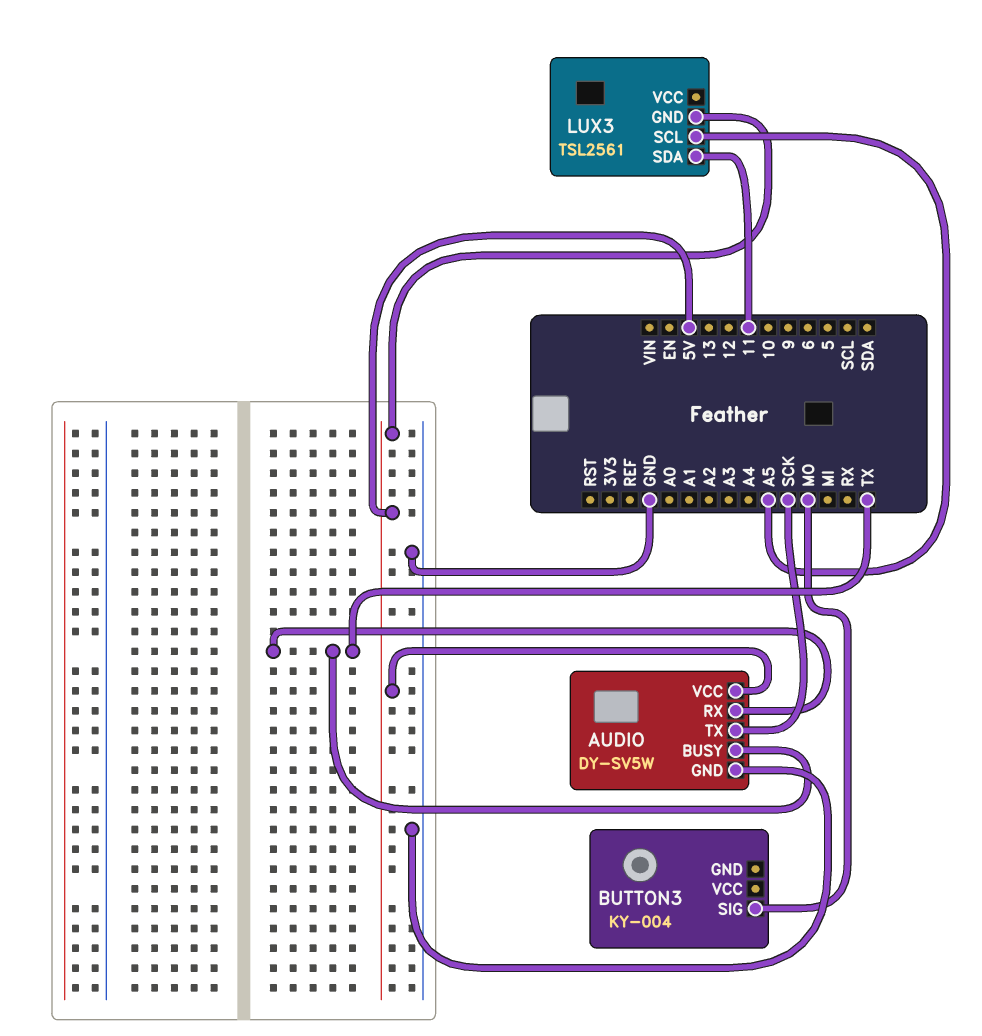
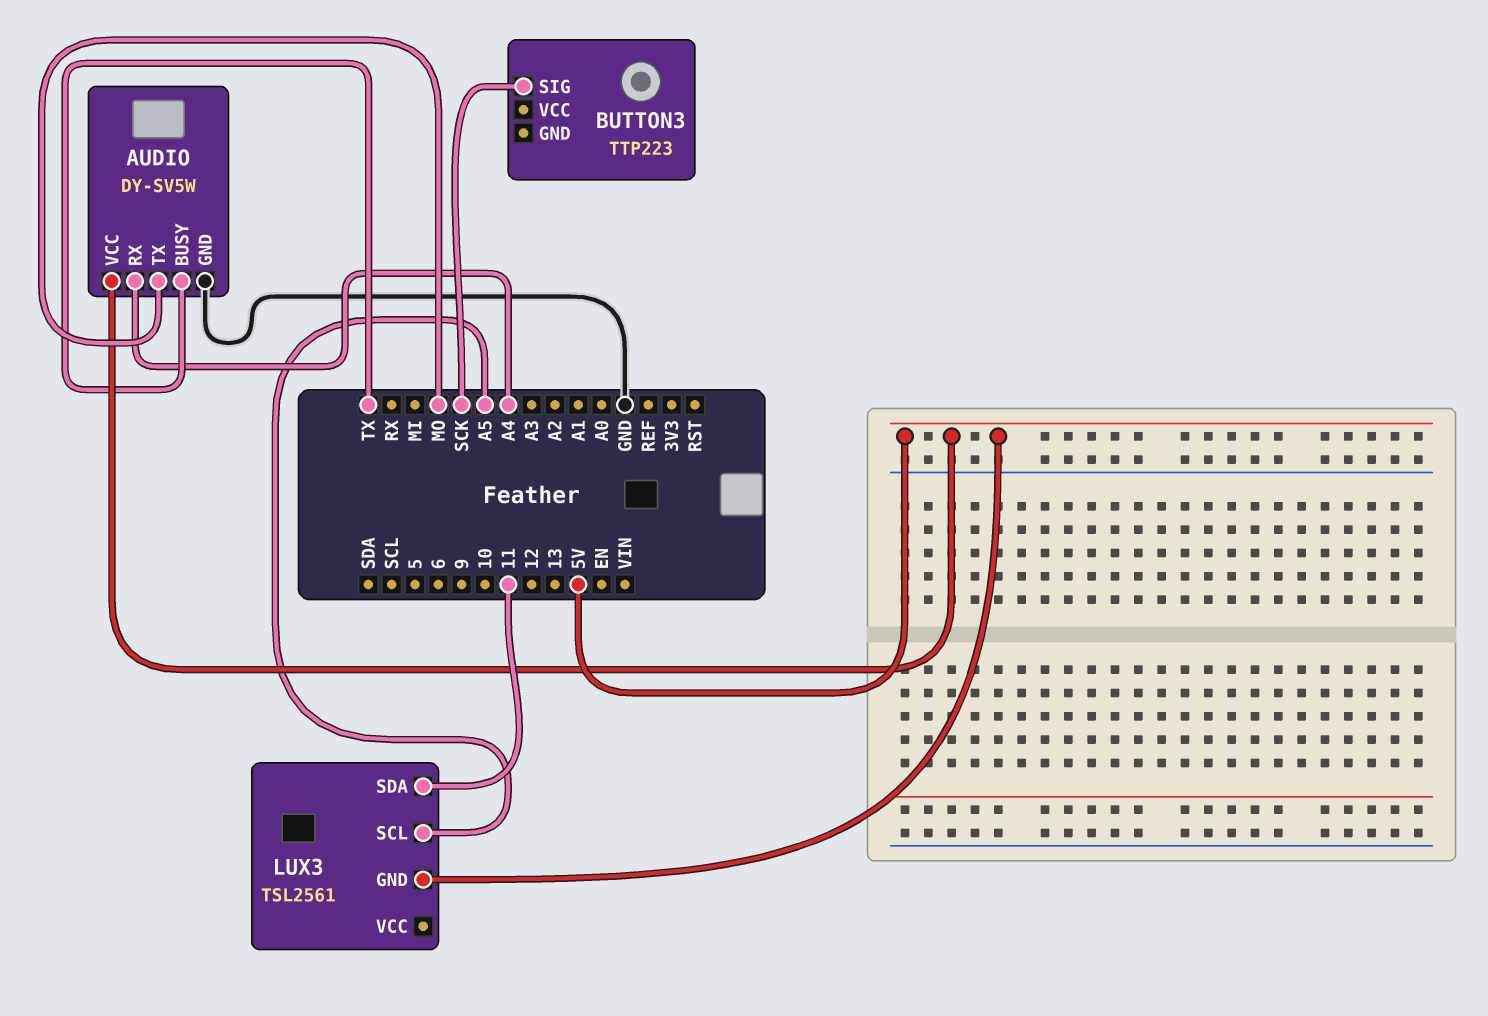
AUDIO pin RX: TX -> A4
AUDIO pin TX: SCK -> MO
BUTTON3: KY-004 -> TTP223
BUTTON3 pin SIG: MO -> SCK

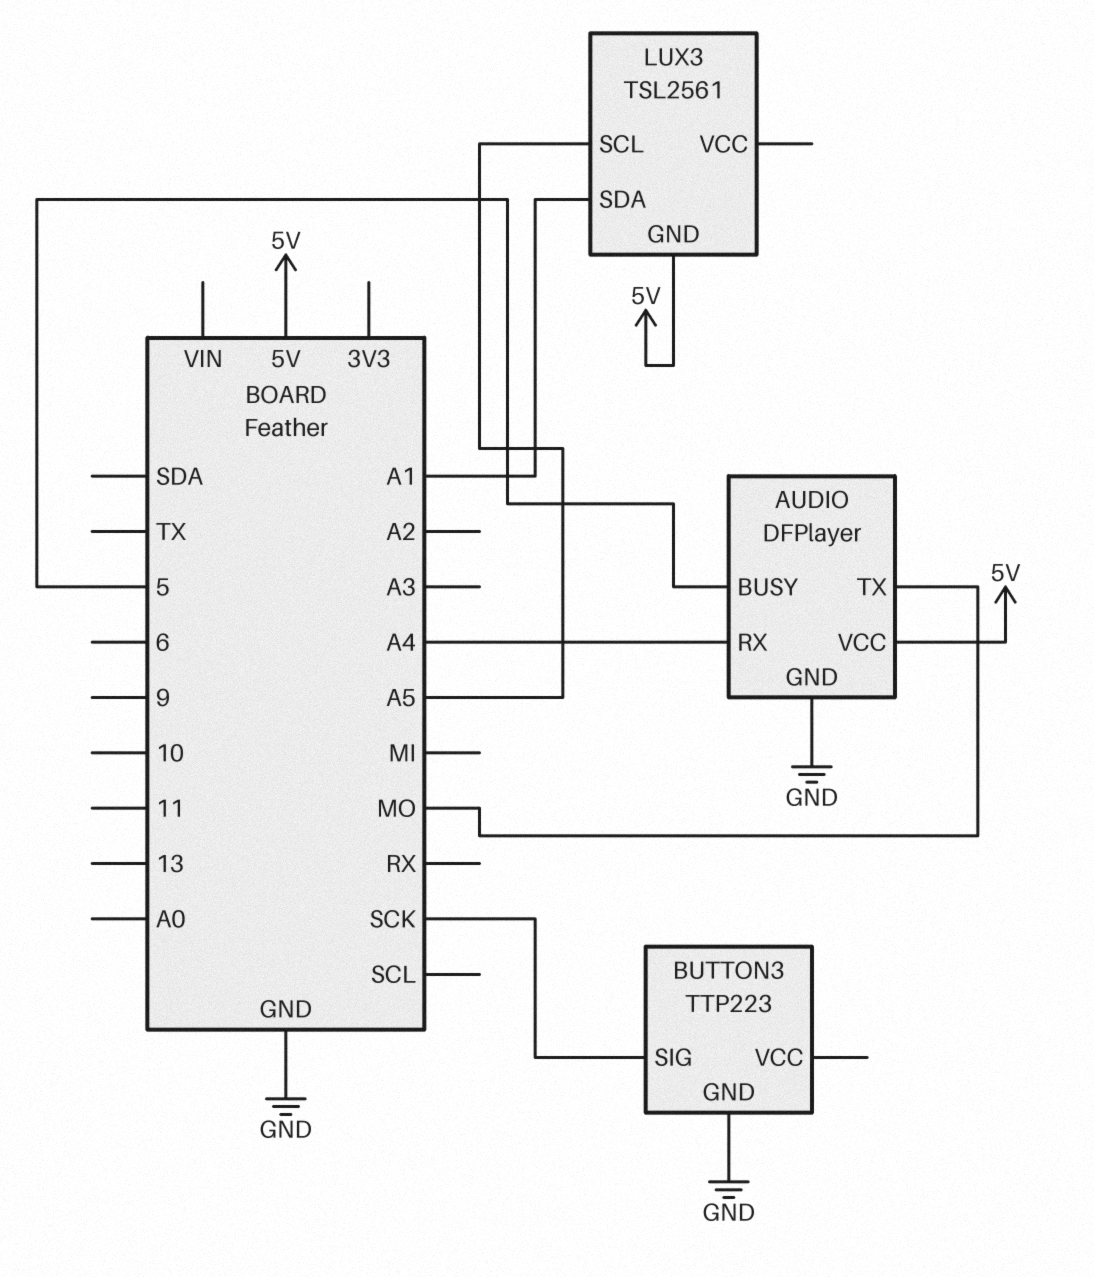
AUDIO: DY-SV5W -> DFPlayer
AUDIO pin BUSY: TX -> 5
BUTTON3 pin GND: none -> GND
LUX3 pin SDA: 11 -> A1

